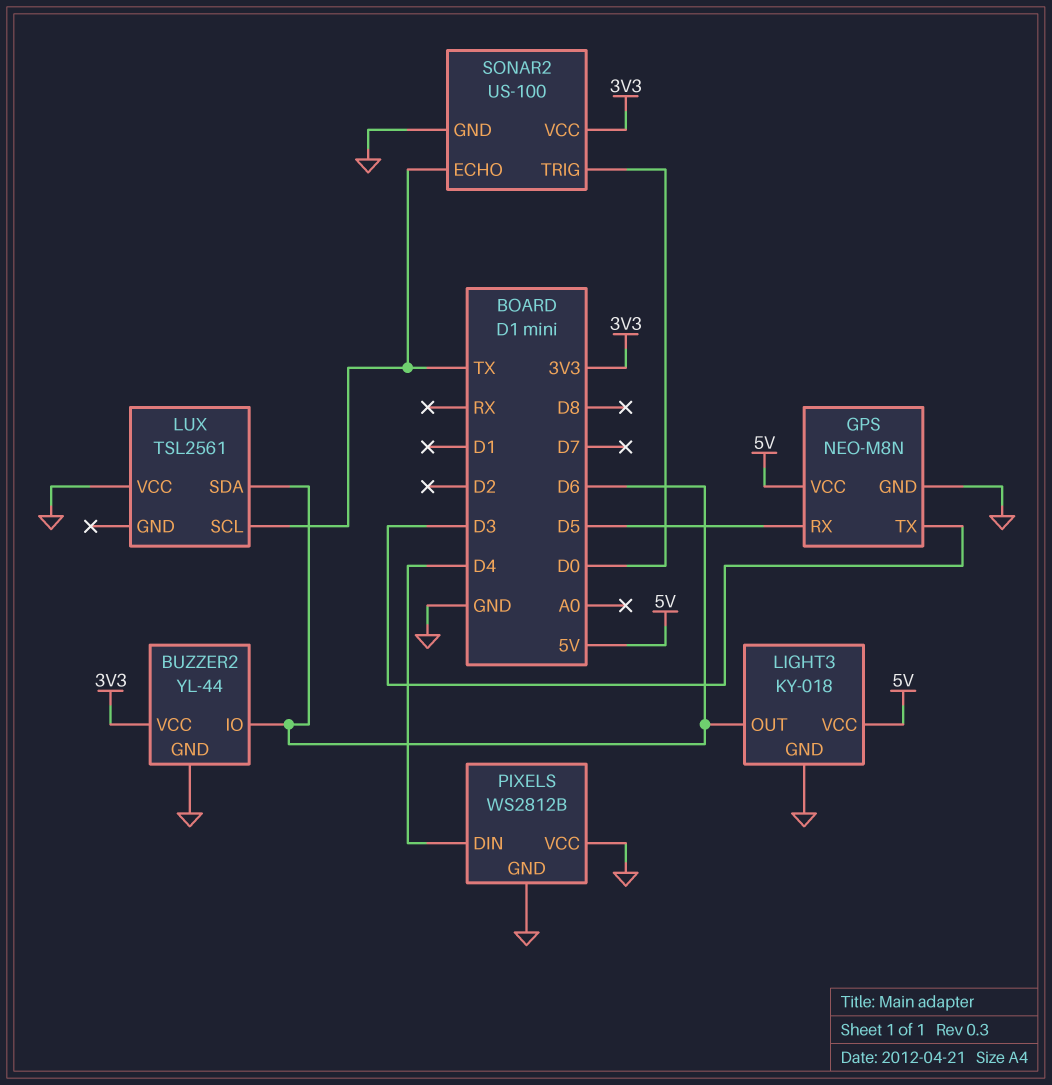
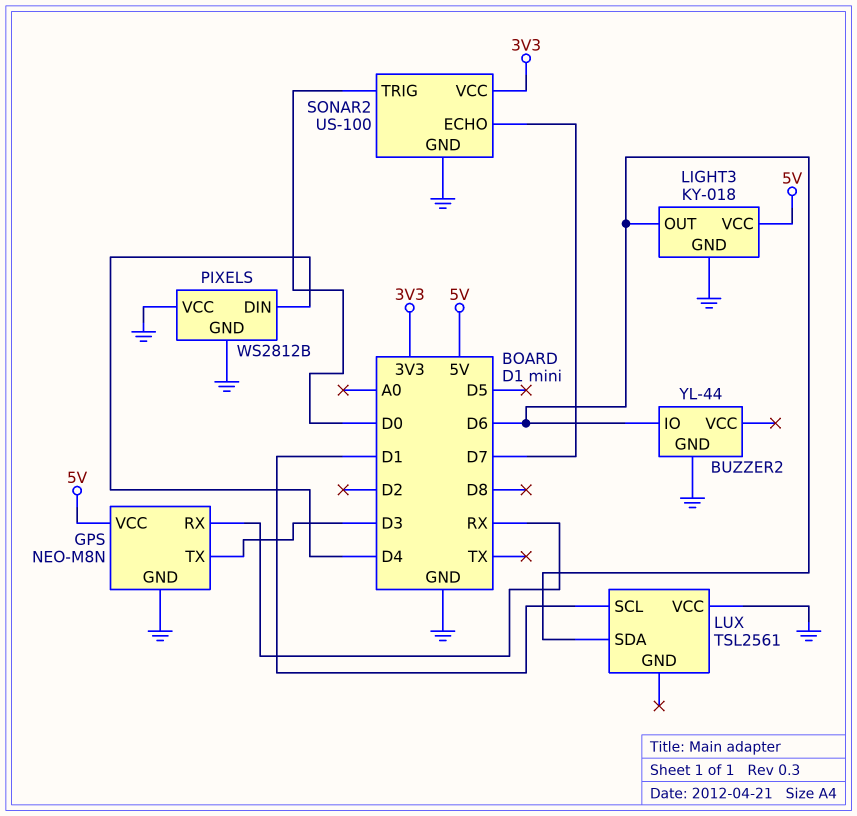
BUZZER2 pin VCC: 3V3 -> none
GPS pin RX: D5 -> RX
LUX pin SCL: TX -> D1
SONAR2 pin ECHO: TX -> D7

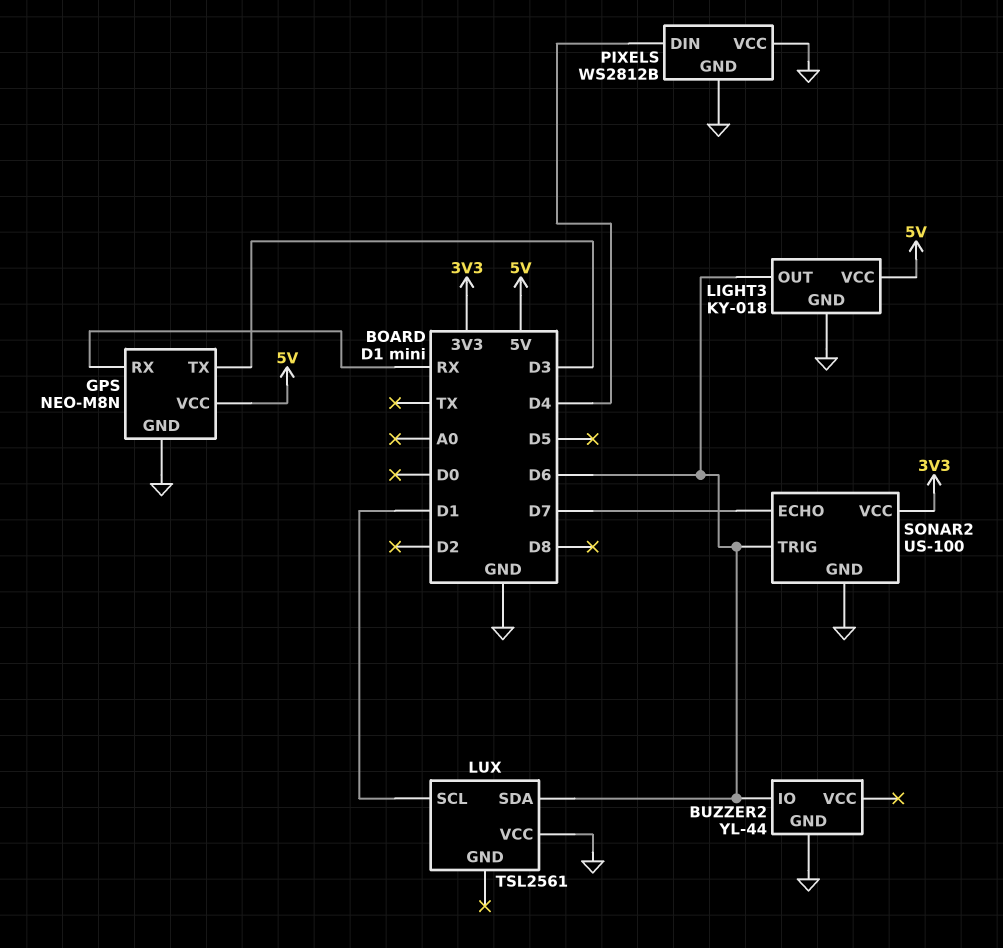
SONAR2 pin TRIG: D0 -> D6

